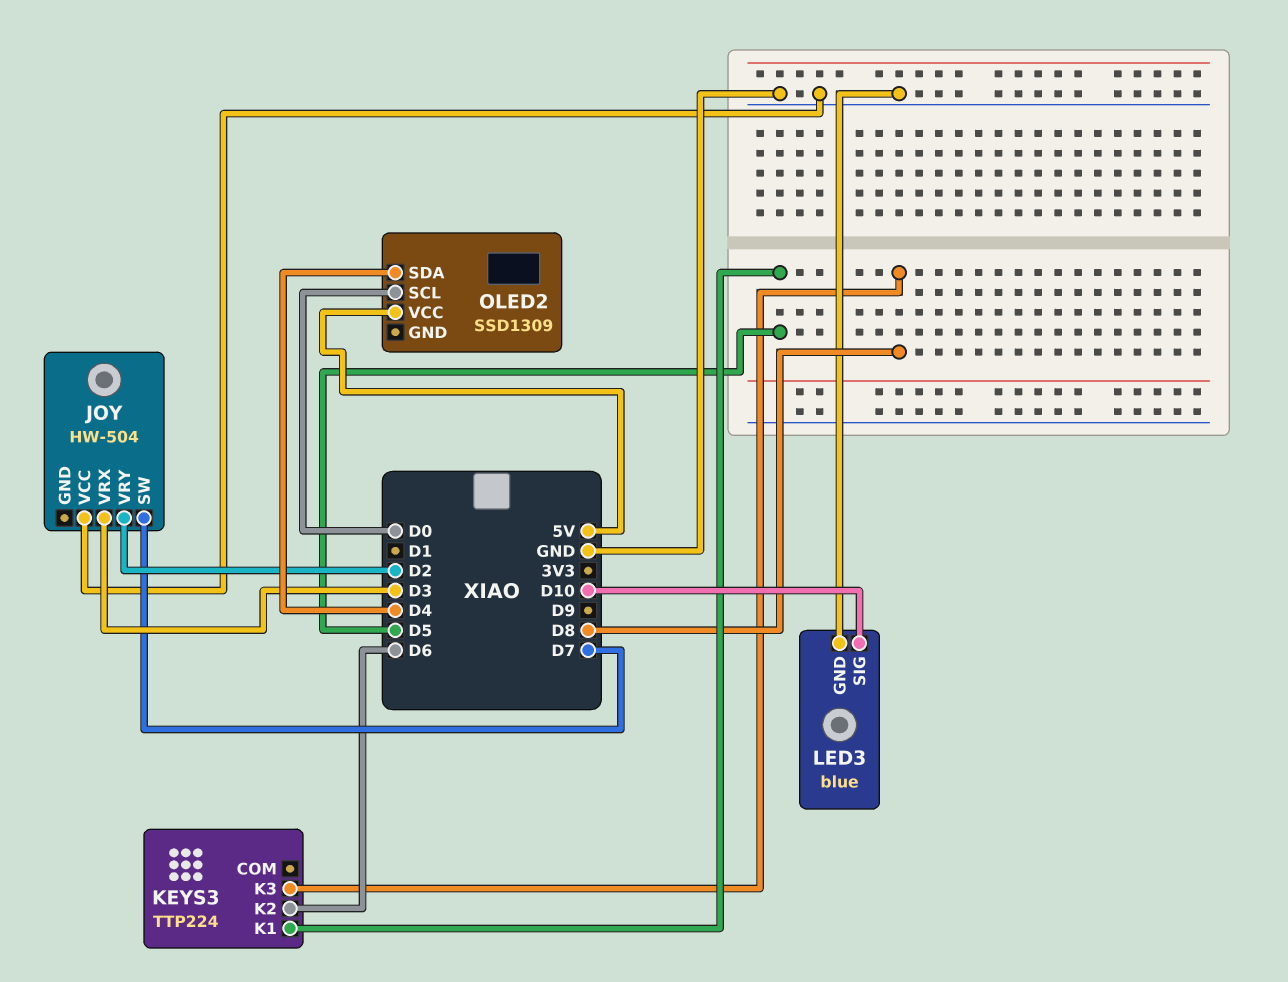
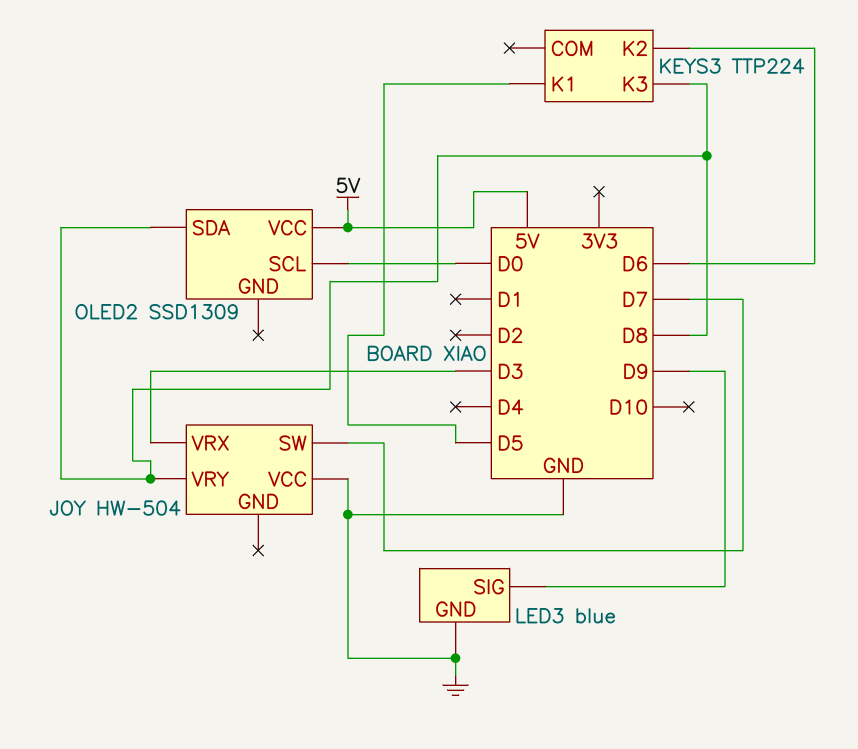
JOY pin VRY: D2 -> D8
LED3 pin SIG: D10 -> D9
OLED2 pin SDA: D4 -> D8

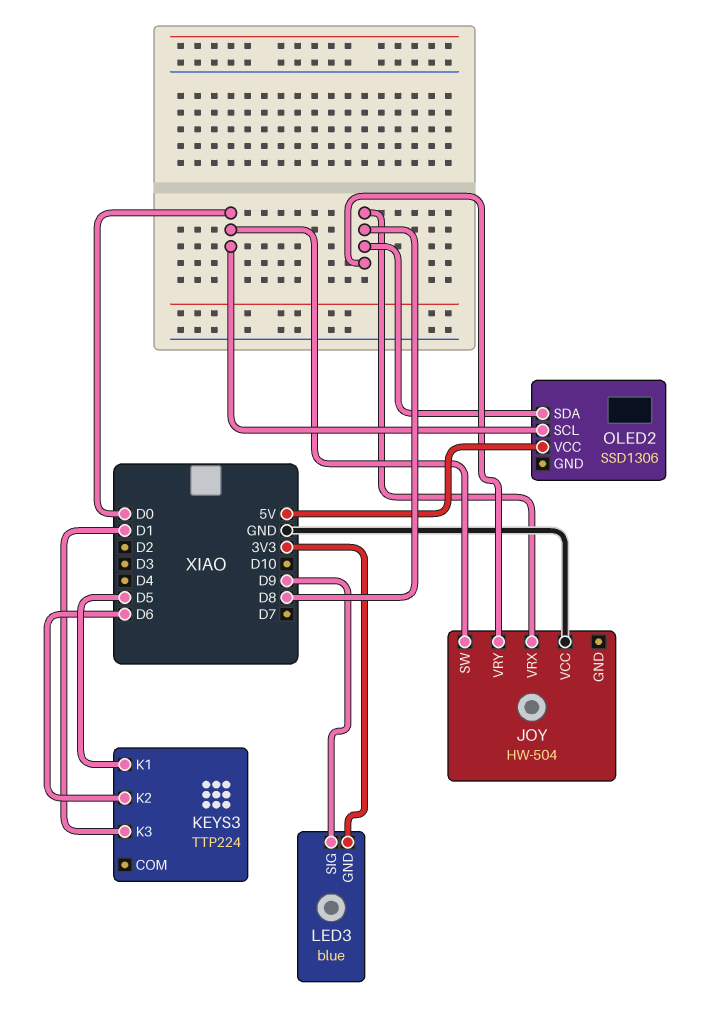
JOY pin SW: D7 -> D0
JOY pin VRX: D3 -> D8
KEYS3 pin K3: D8 -> D1
LED3 pin GND: GND -> 3V3
OLED2: SSD1309 -> SSD1306

